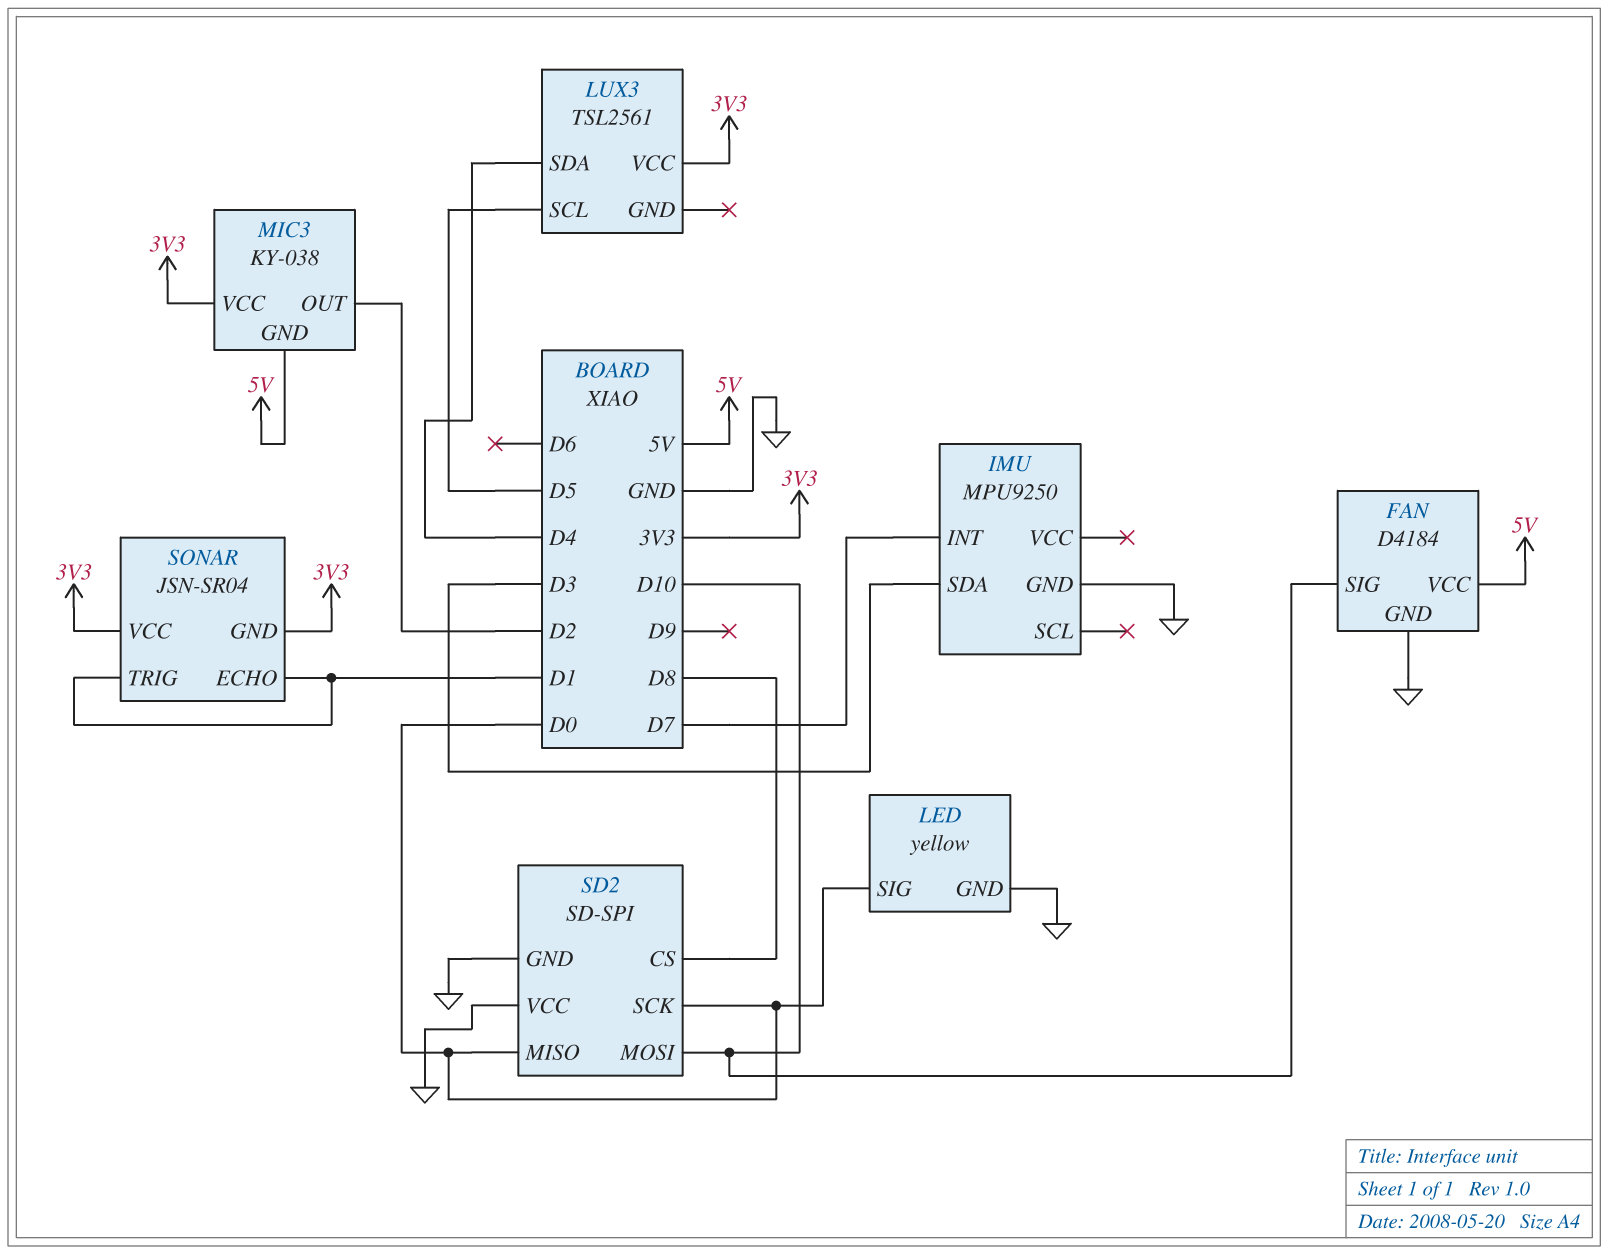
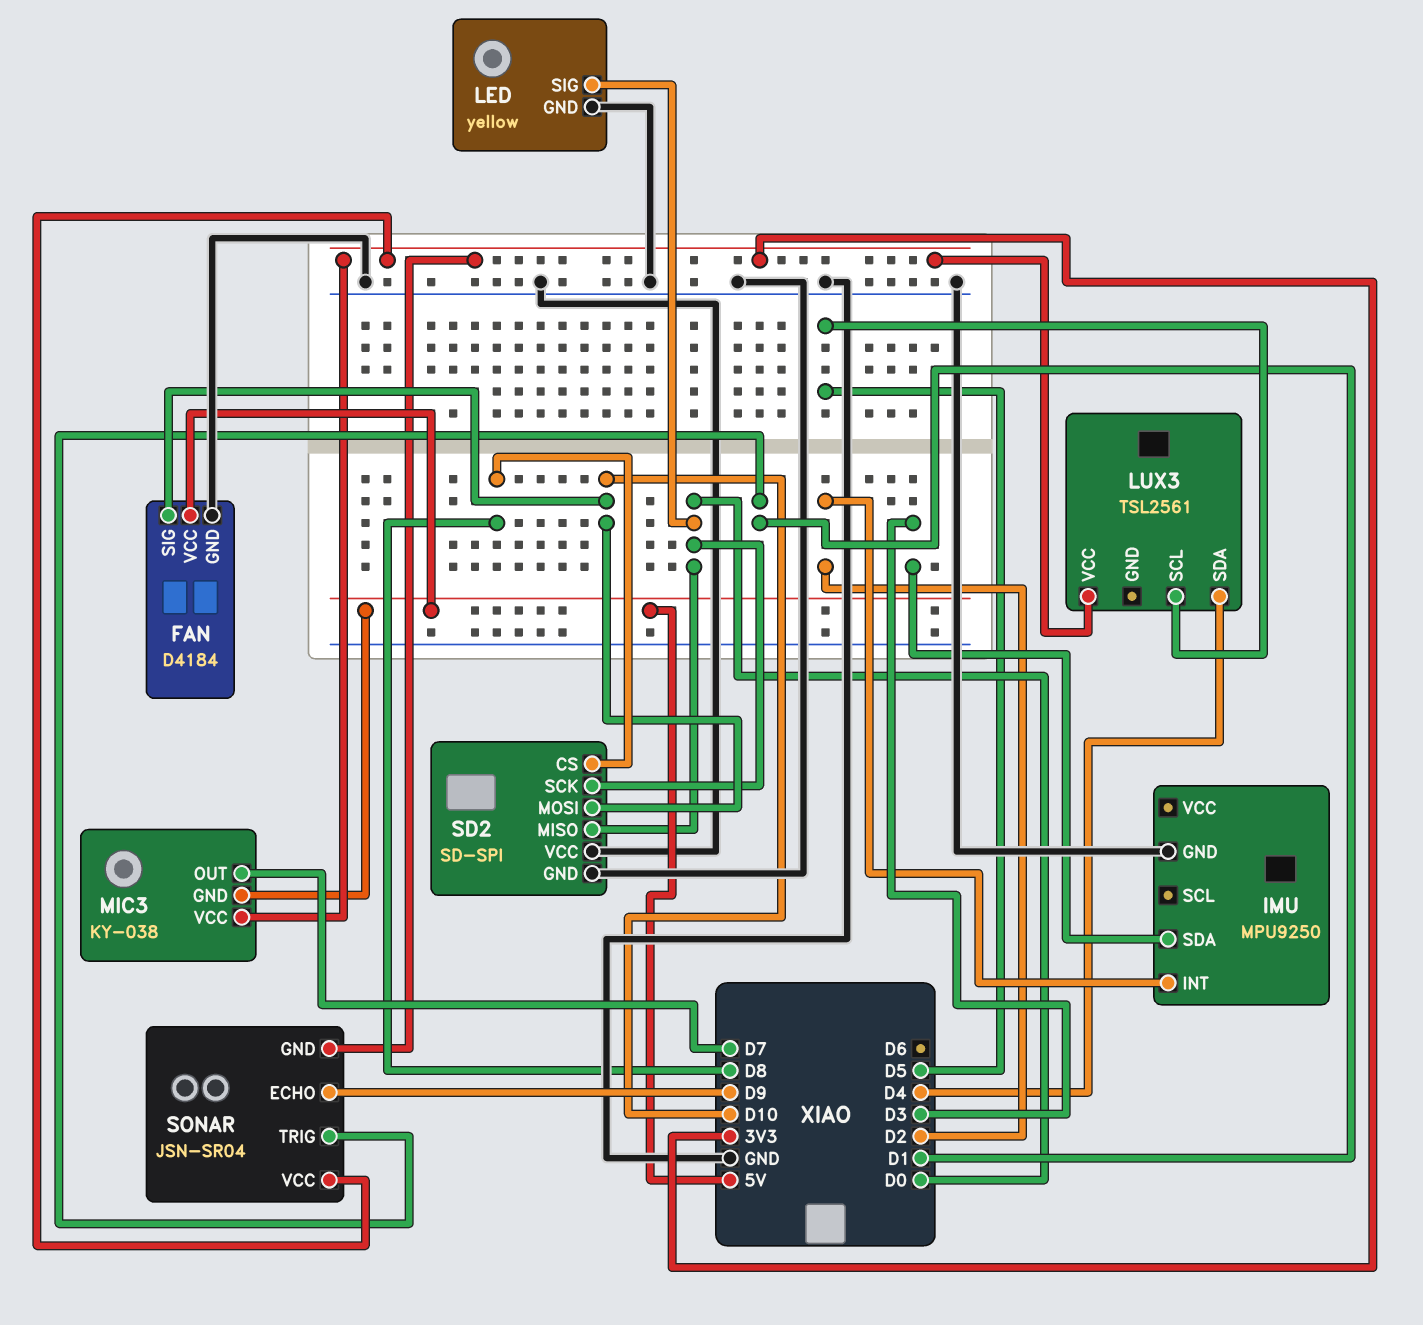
IMU pin INT: D7 -> D2
MIC3 pin OUT: D2 -> D7
SONAR pin ECHO: D1 -> D9

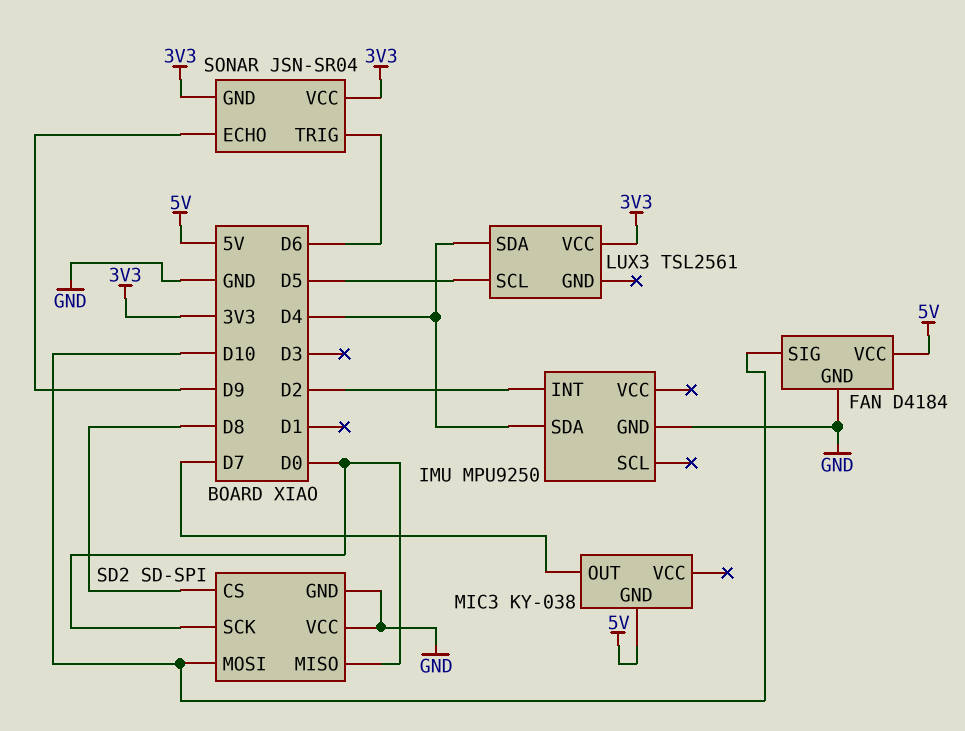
IMU pin SDA: D3 -> D4
LED: yellow -> none
LED pin GND: GND -> none
LED pin SIG: D0 -> none
MIC3 pin VCC: 3V3 -> none
SONAR pin TRIG: D1 -> D6

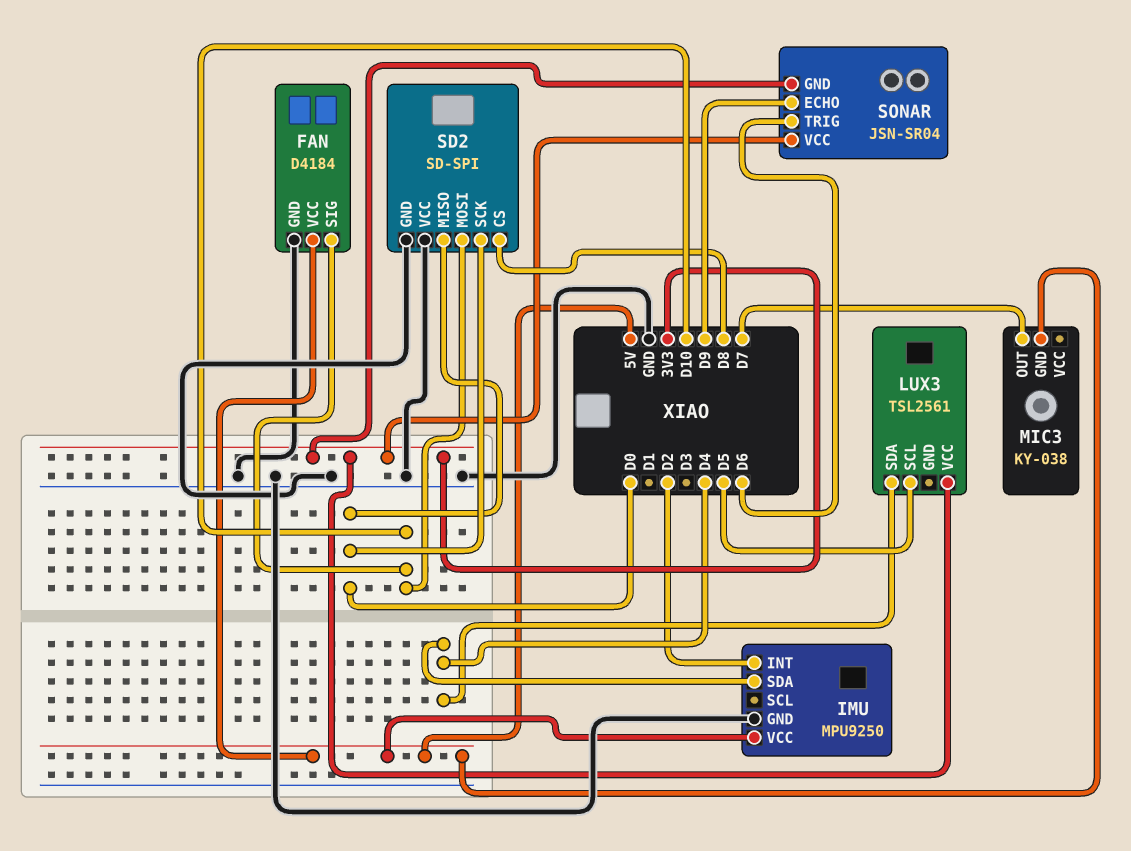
IMU pin VCC: none -> 5V

